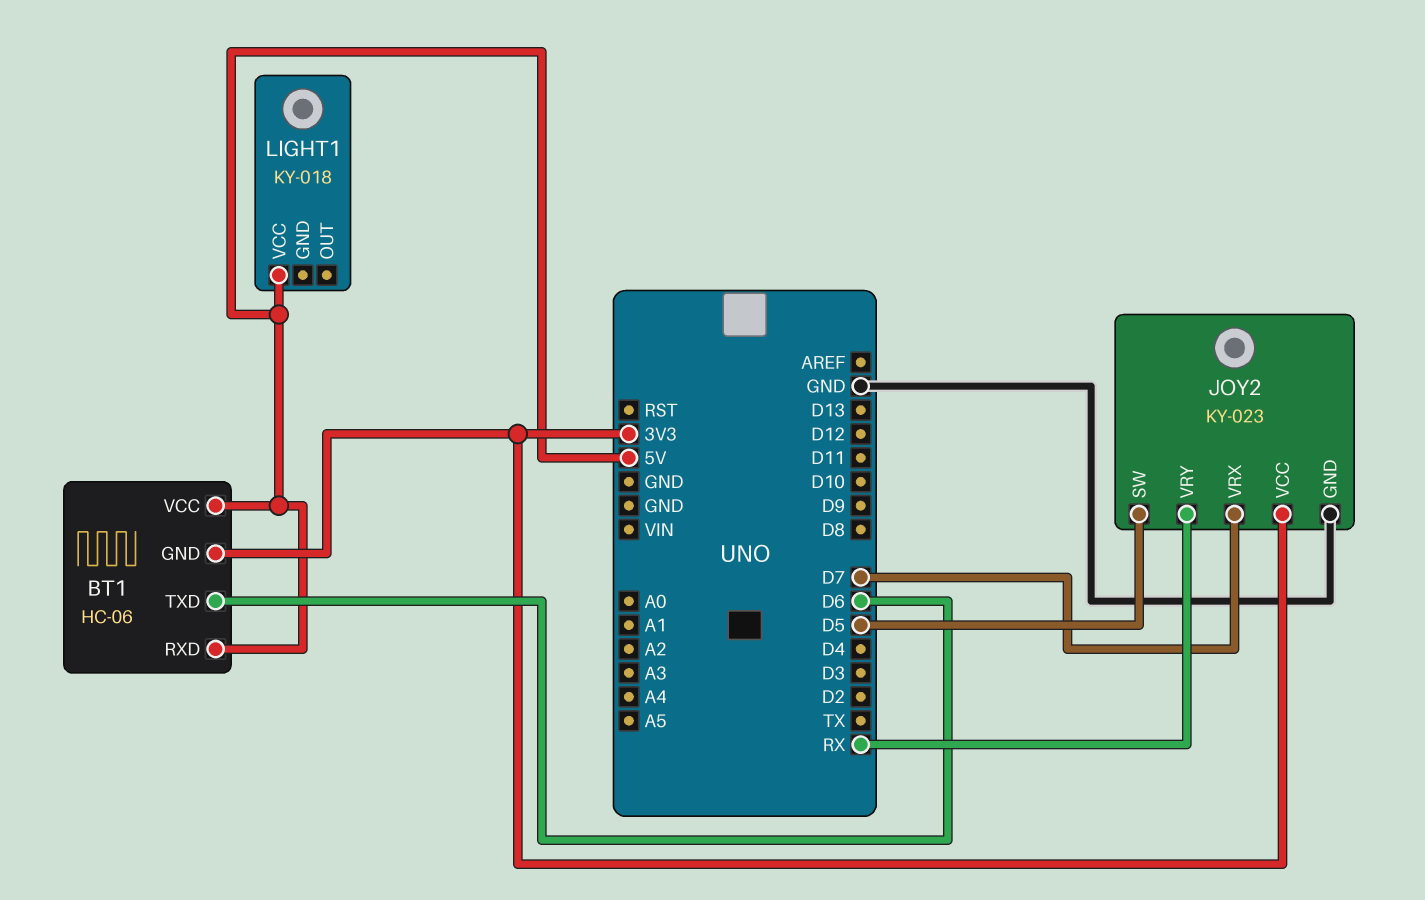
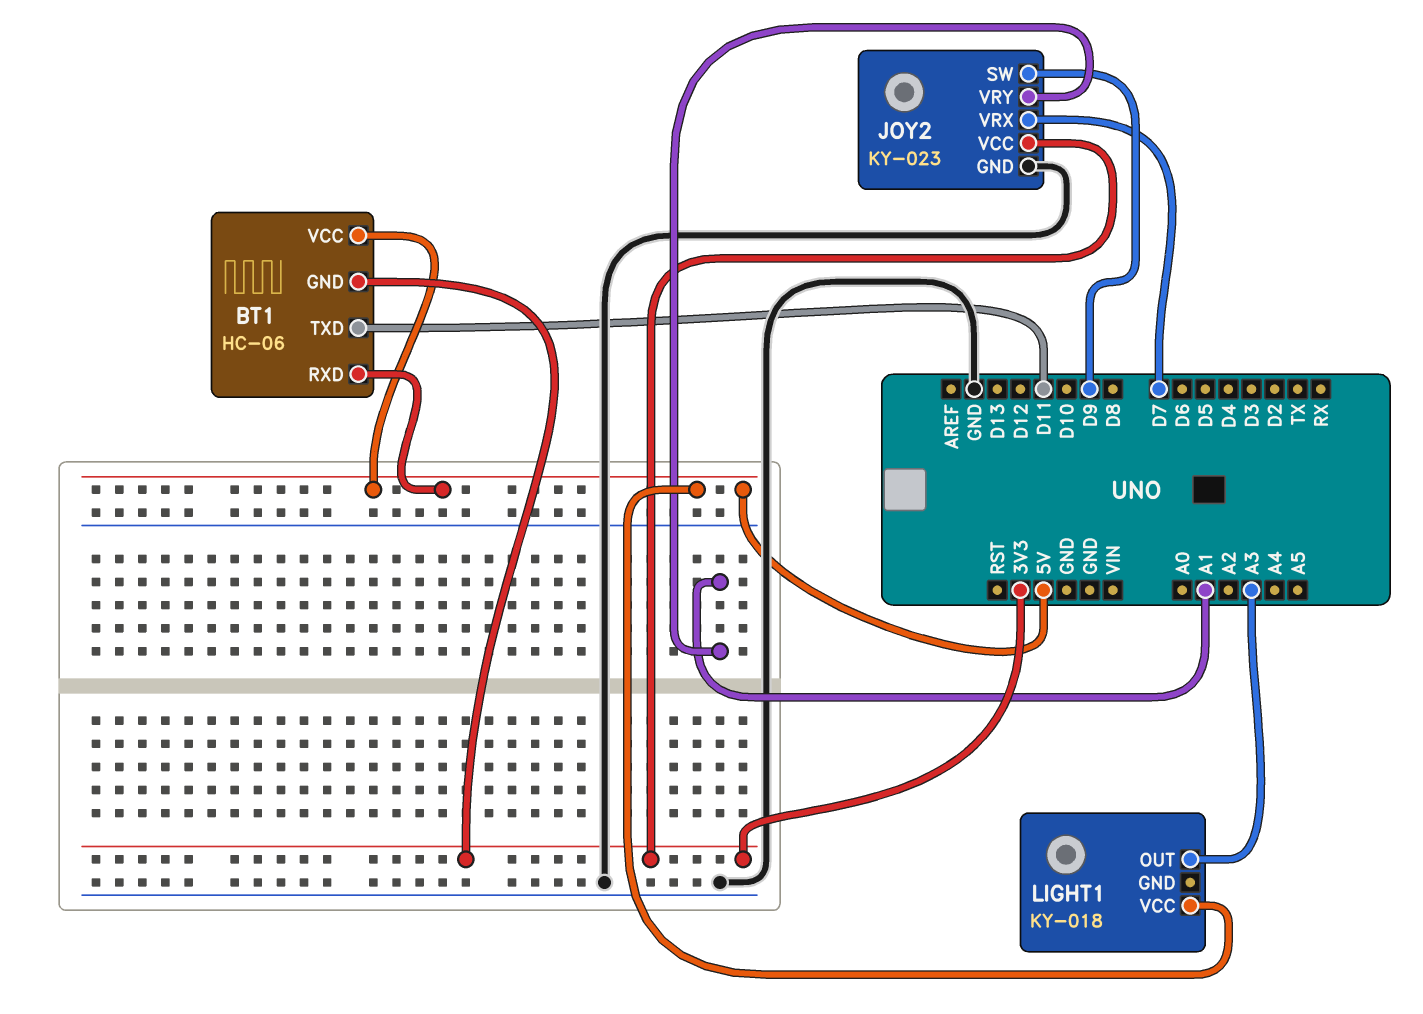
BT1 pin TXD: D6 -> D11
JOY2 pin SW: D5 -> D9
JOY2 pin VRY: RX -> A1
LIGHT1 pin OUT: none -> A3

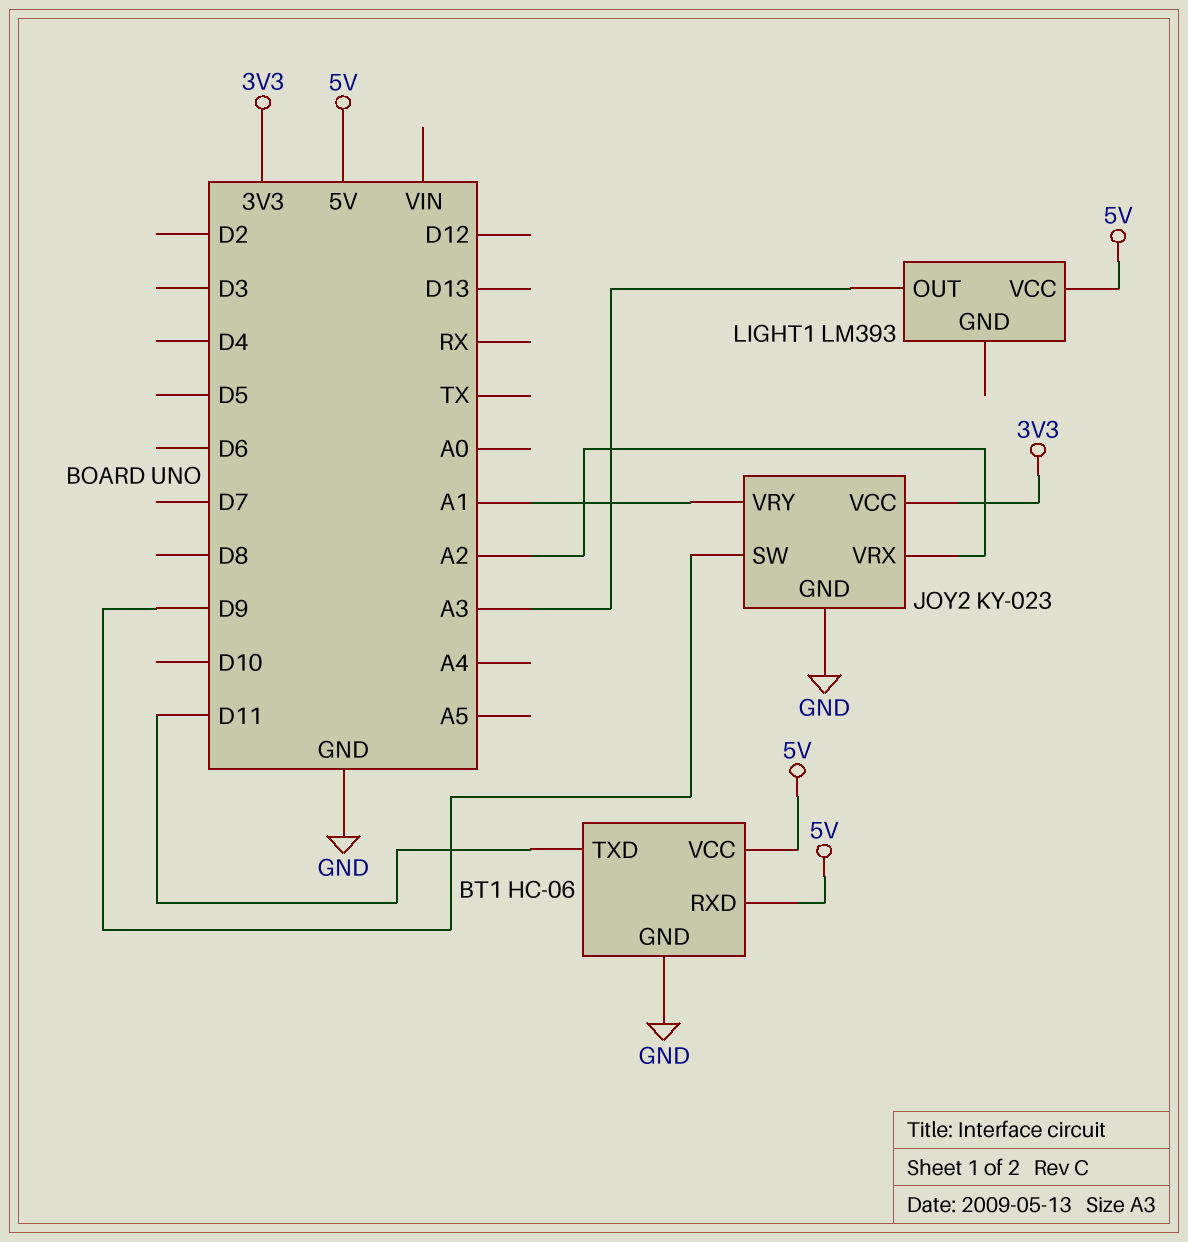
BT1 pin GND: 3V3 -> GND
JOY2 pin VRX: D7 -> A2
LIGHT1: KY-018 -> LM393

